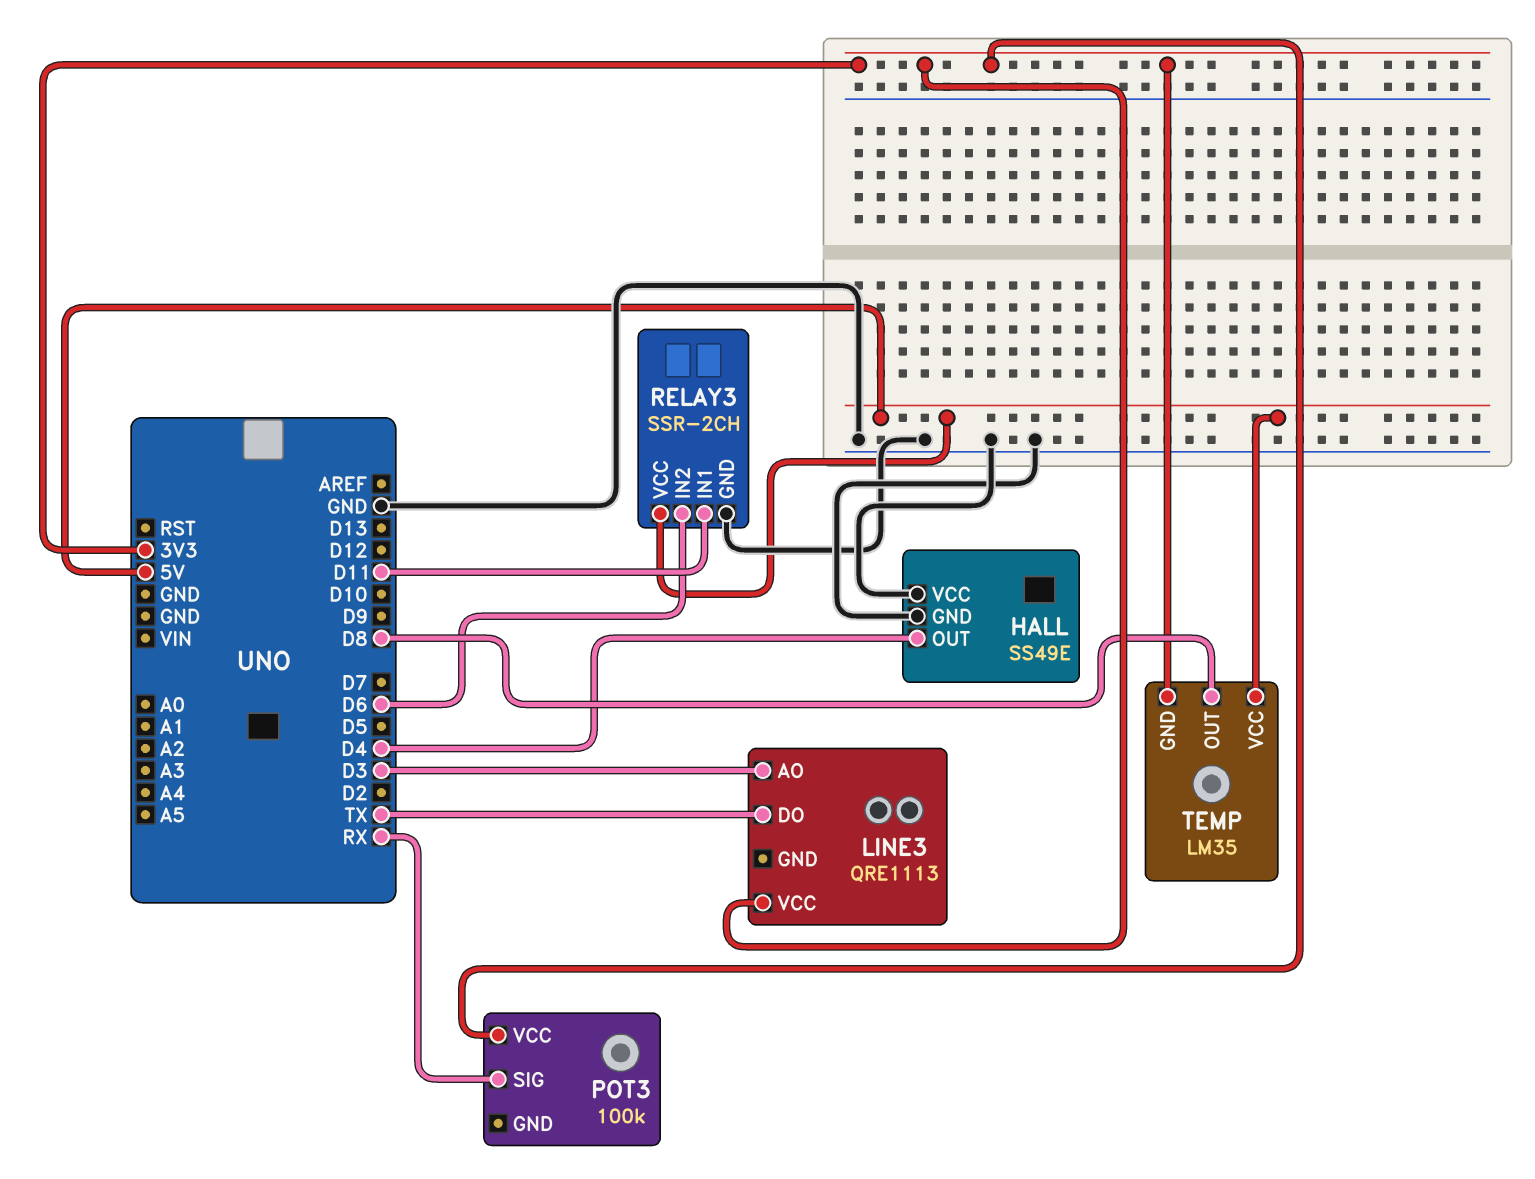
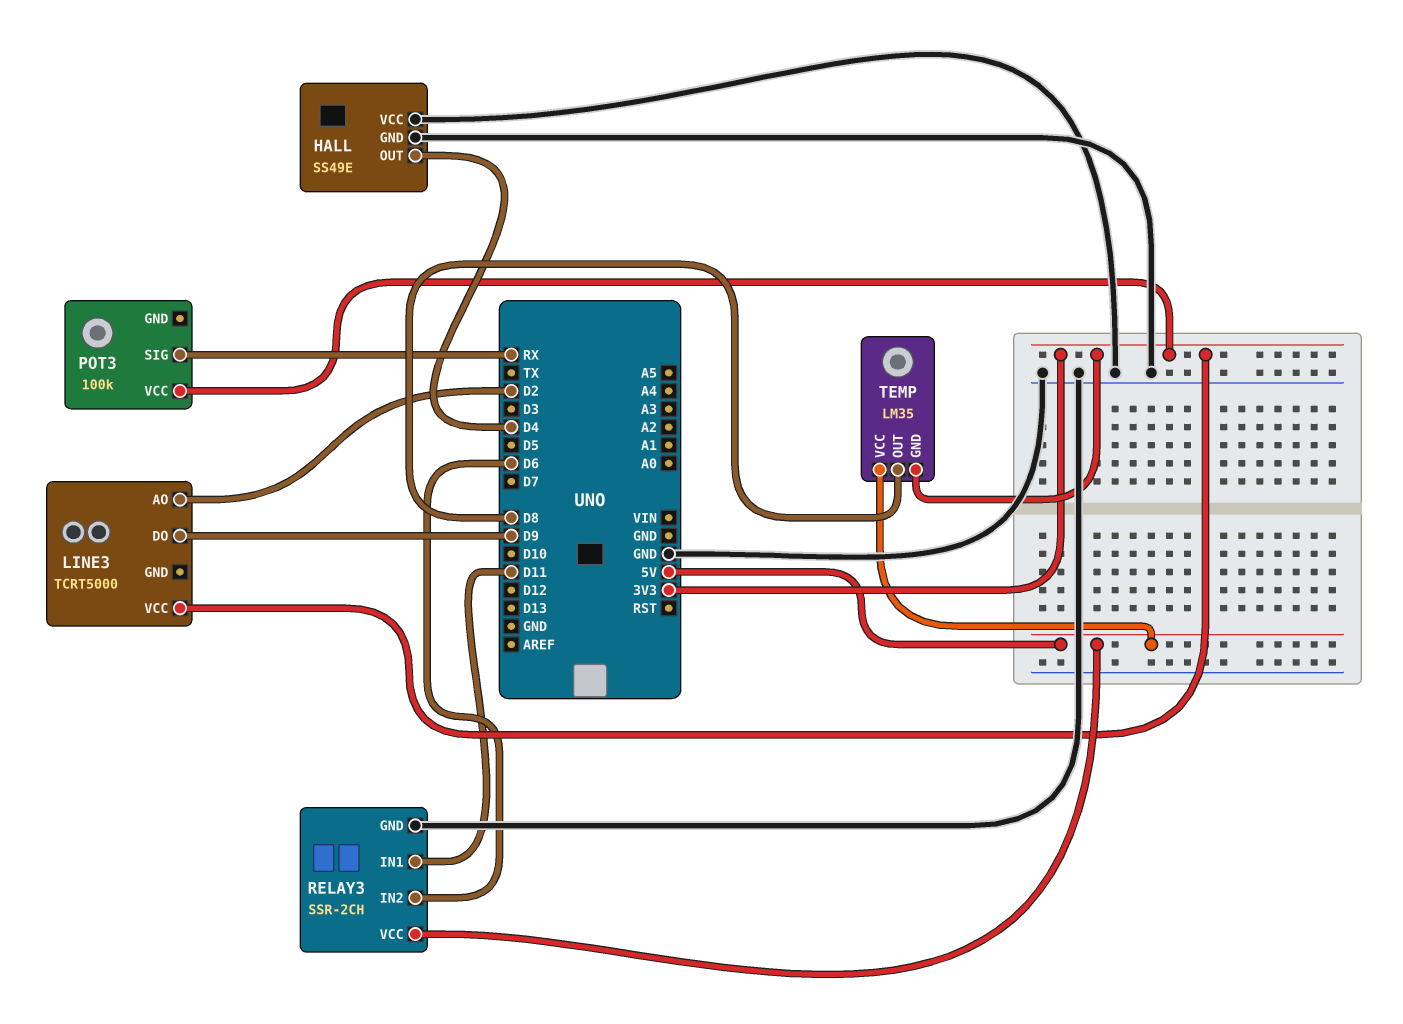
LINE3: QRE1113 -> TCRT5000
LINE3 pin AO: D3 -> D2
LINE3 pin DO: TX -> D9

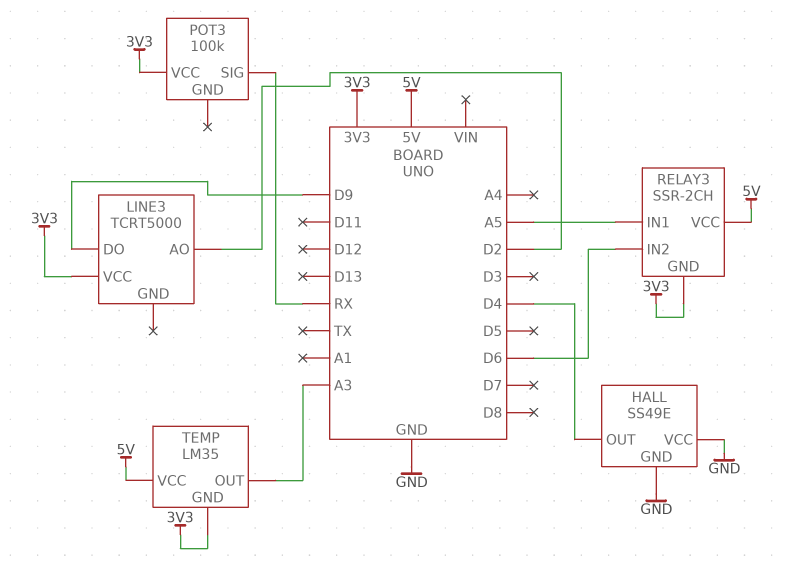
RELAY3 pin GND: GND -> 3V3
RELAY3 pin IN1: D11 -> A5
TEMP pin OUT: D8 -> A3

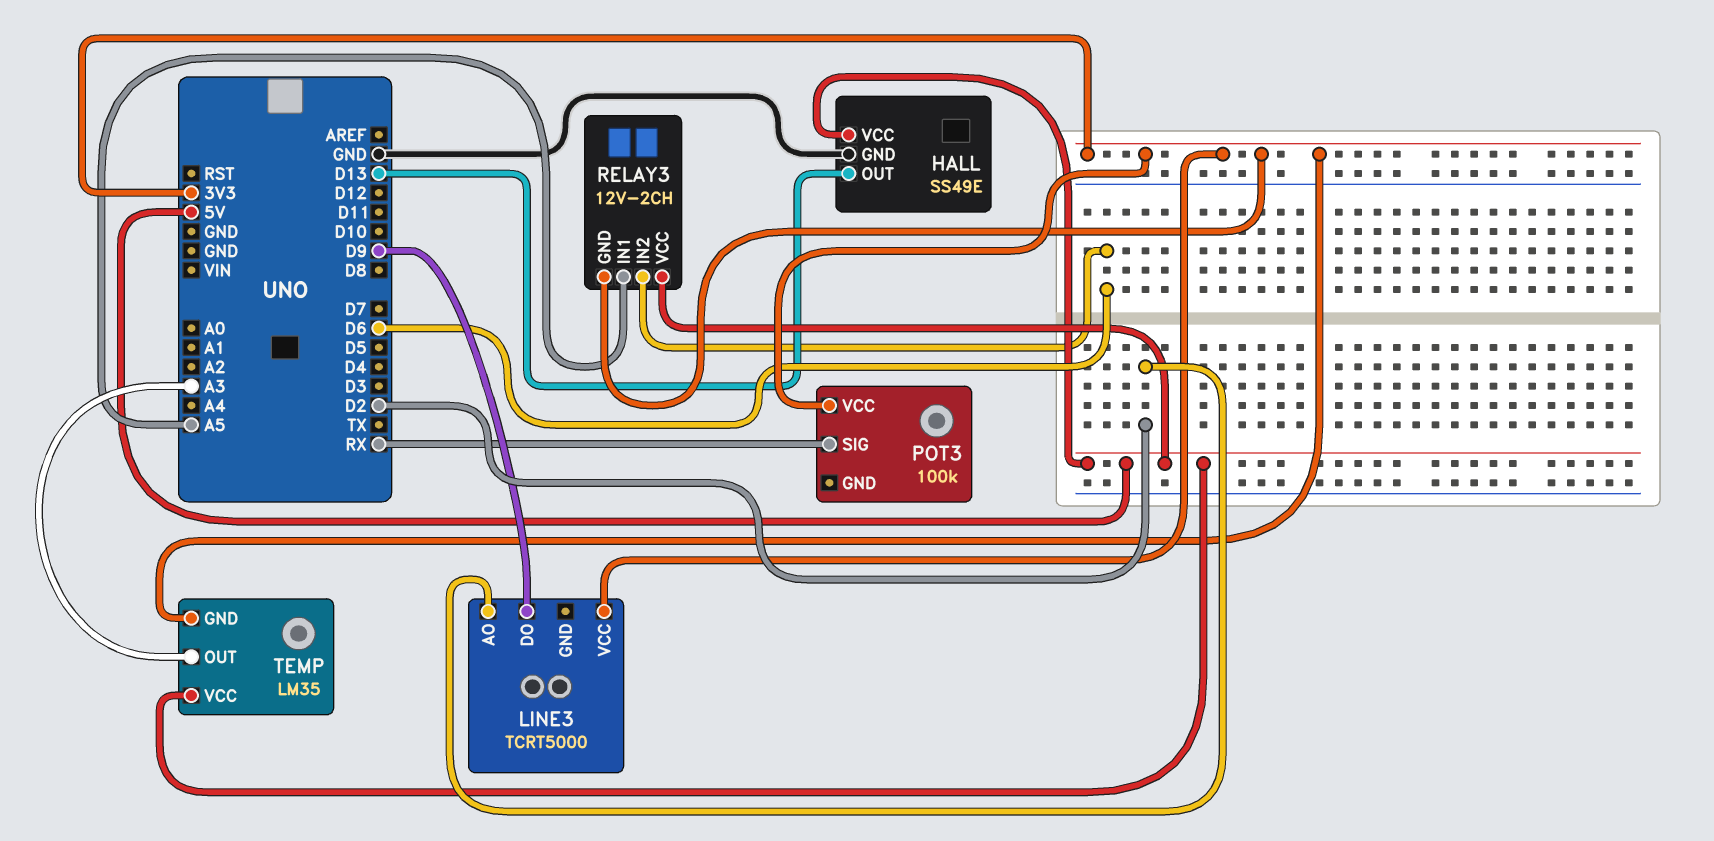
HALL pin OUT: D4 -> D13
HALL pin VCC: GND -> 5V
RELAY3: SSR-2CH -> 12V-2CH

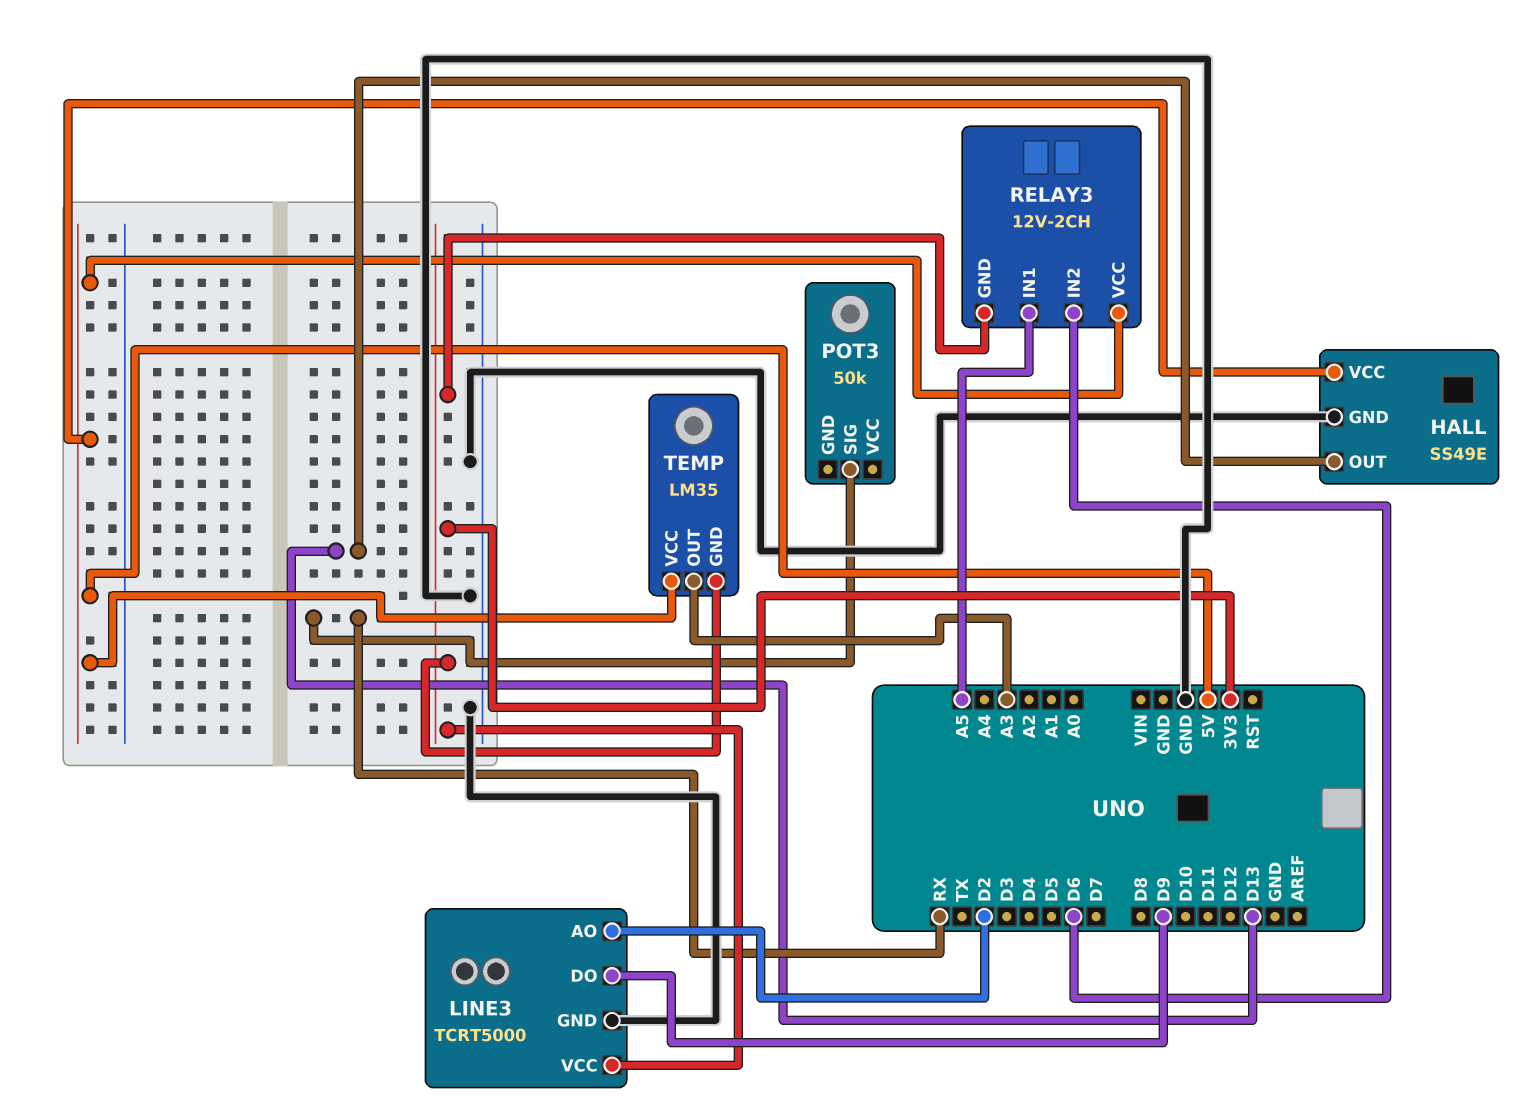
LINE3 pin GND: none -> GND
POT3: 100k -> 50k
POT3 pin VCC: 3V3 -> none

